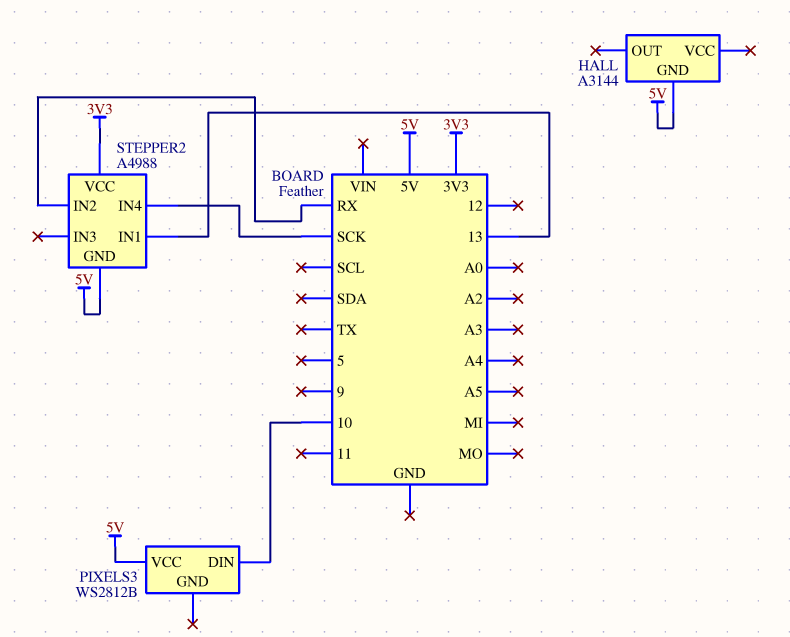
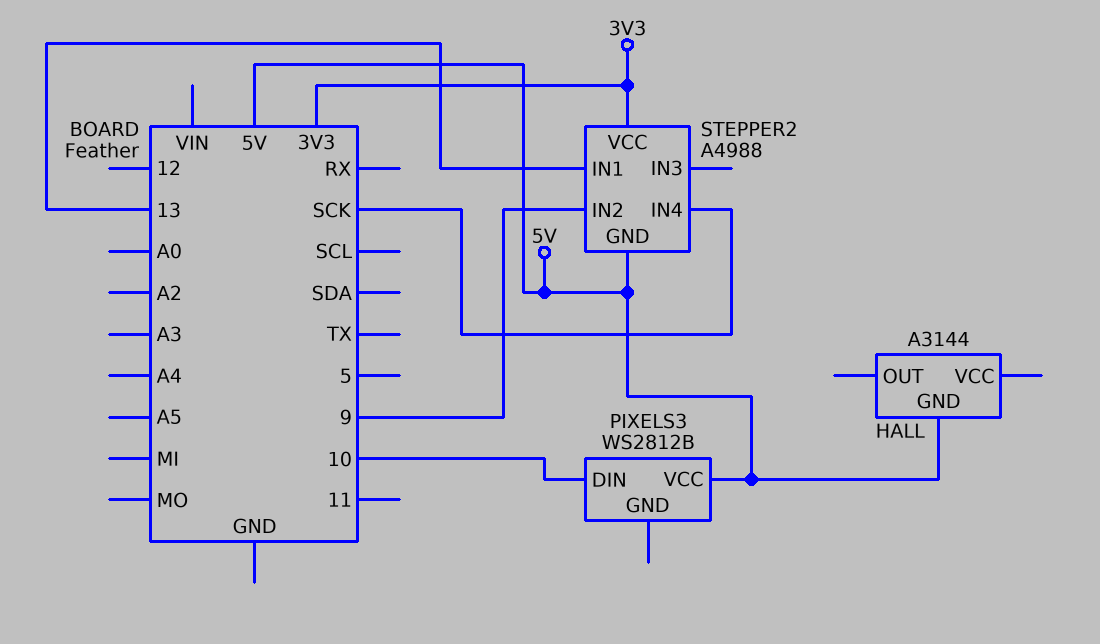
STEPPER2 pin IN2: RX -> 9

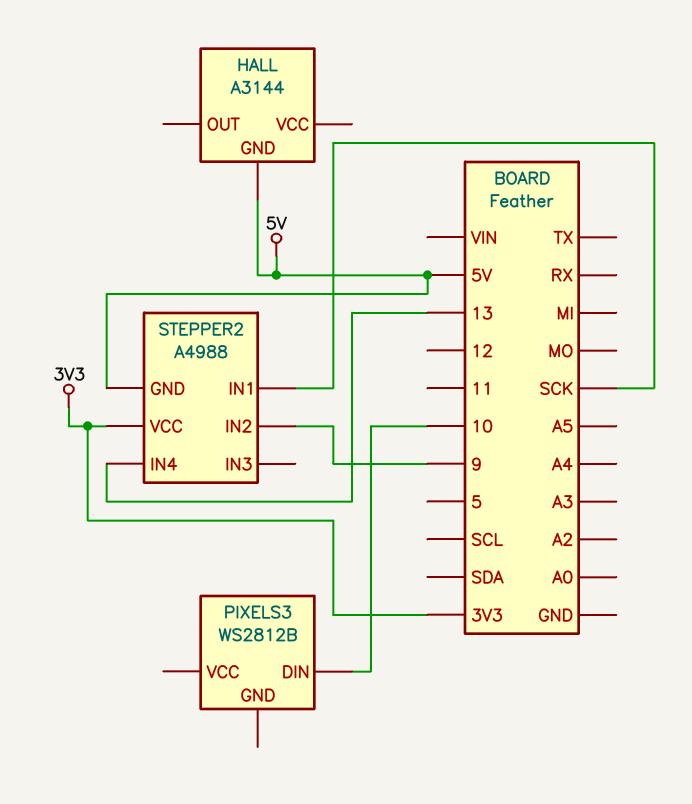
PIXELS3 pin VCC: 5V -> none
STEPPER2 pin IN1: 13 -> SCK
STEPPER2 pin IN4: SCK -> 13

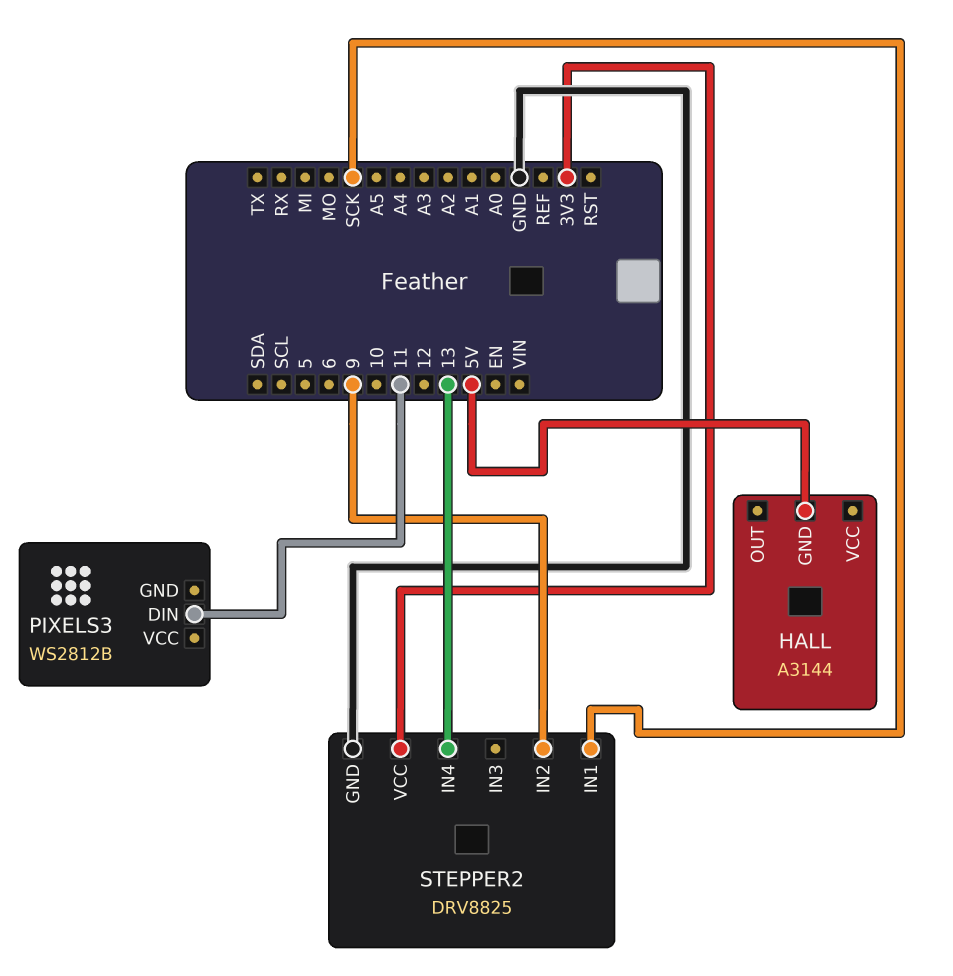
PIXELS3 pin DIN: 10 -> 11
STEPPER2: A4988 -> DRV8825
STEPPER2 pin GND: 5V -> GND

